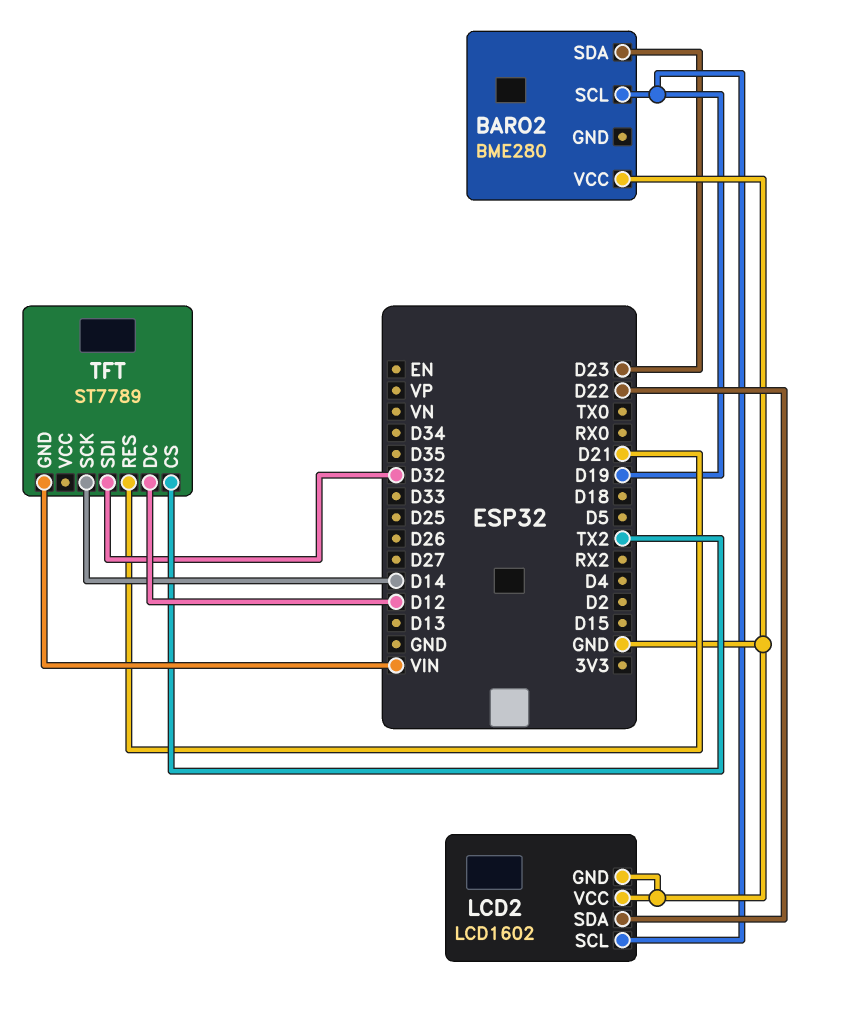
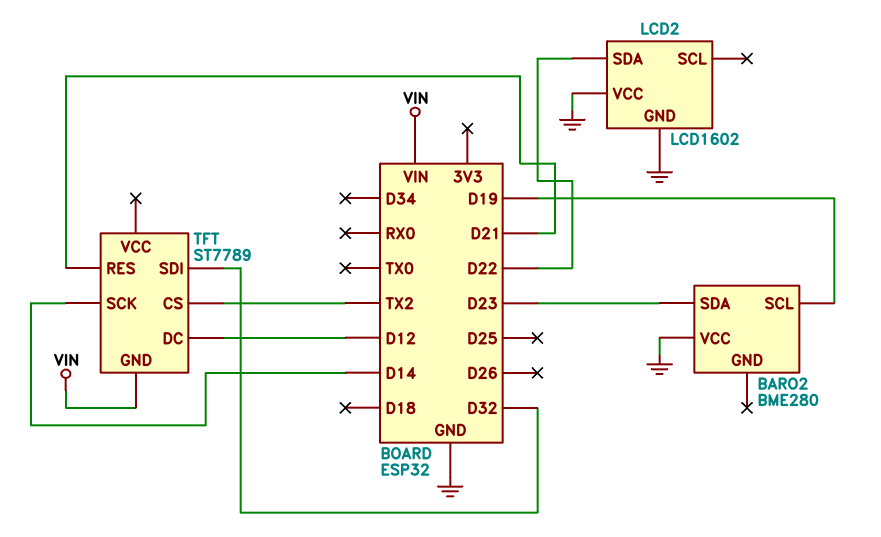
LCD2 pin SCL: D19 -> none

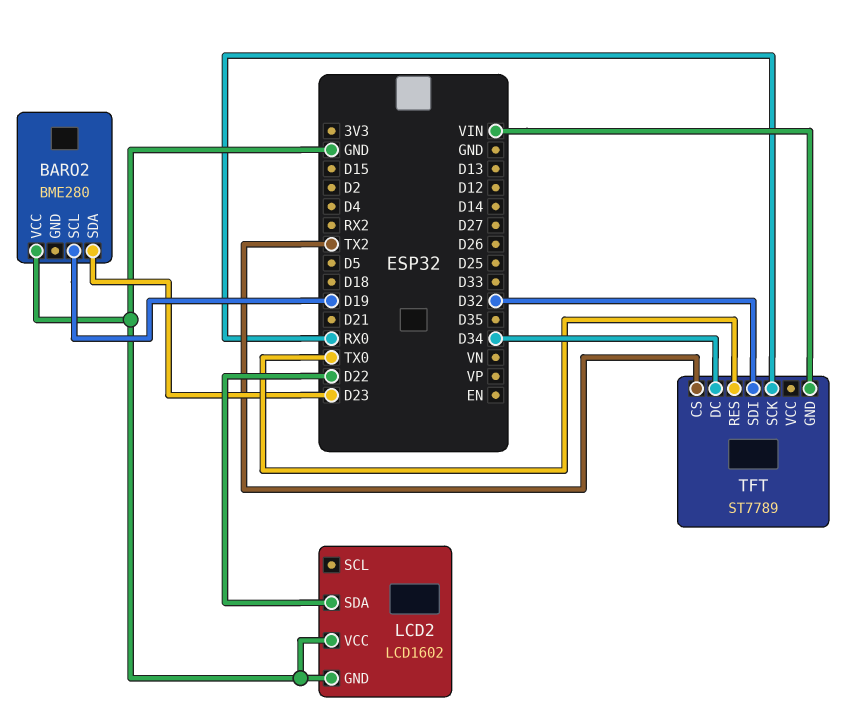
TFT pin DC: D12 -> D34
TFT pin RES: D21 -> TX0
TFT pin SCK: D14 -> RX0

